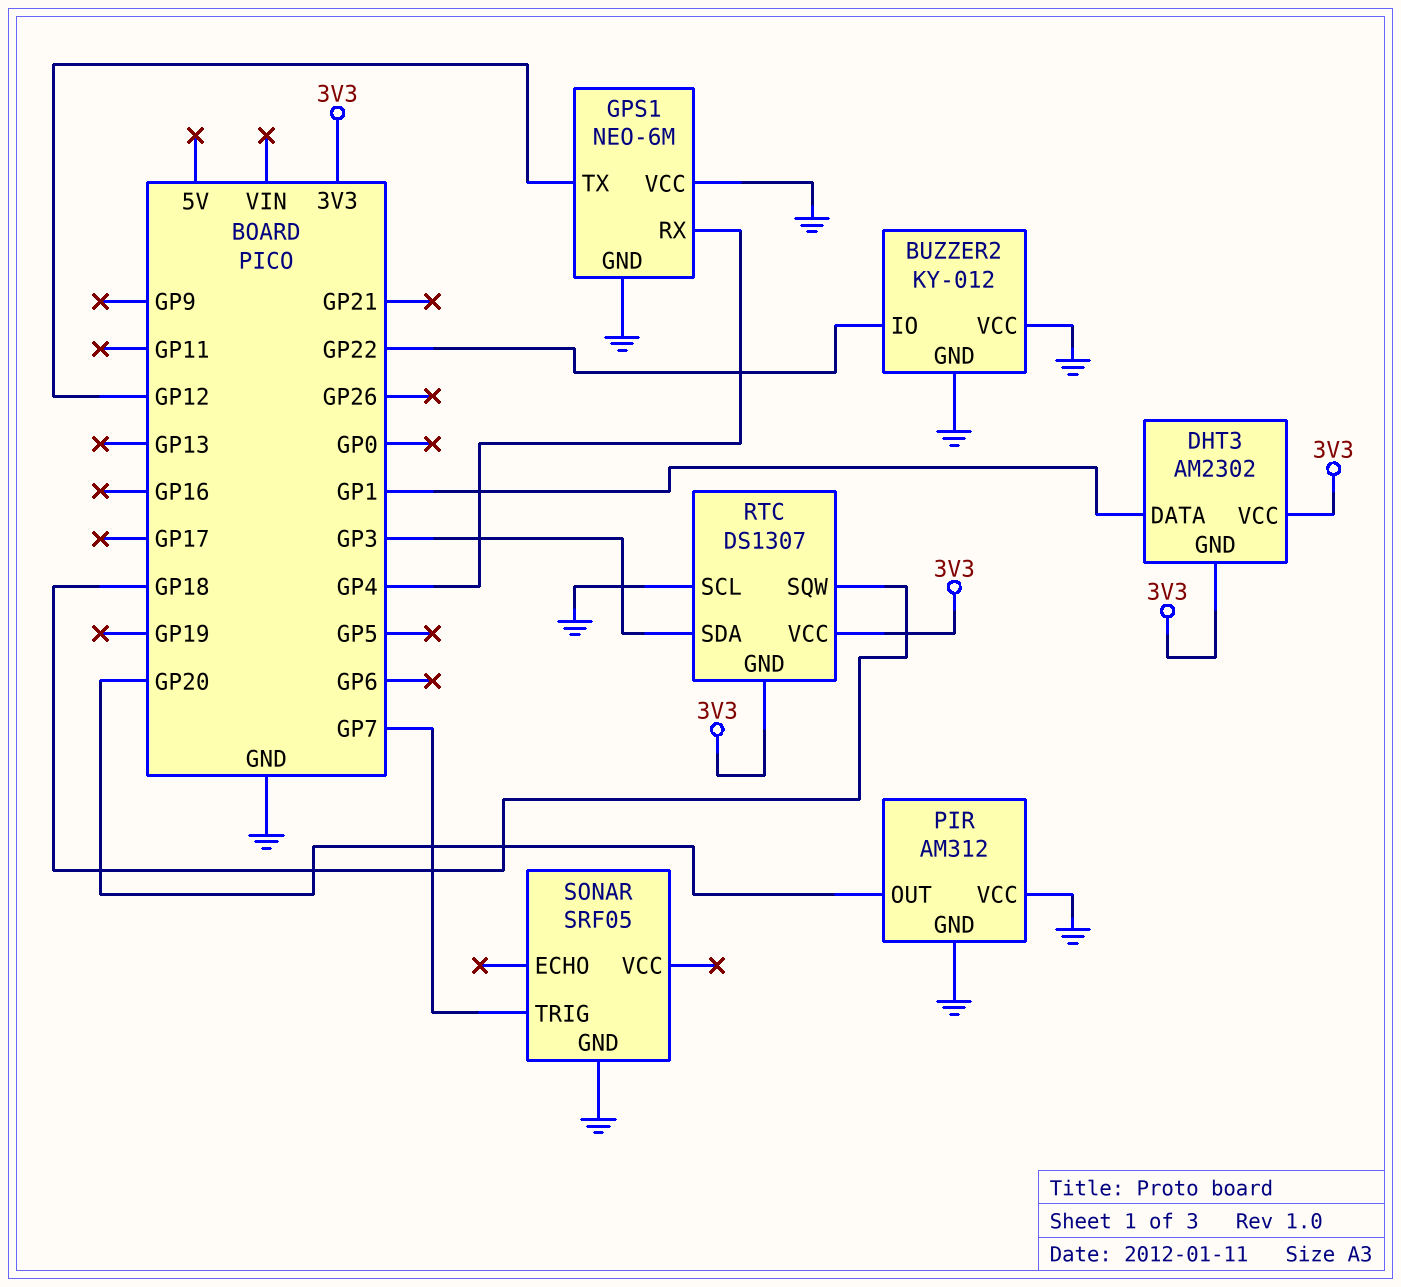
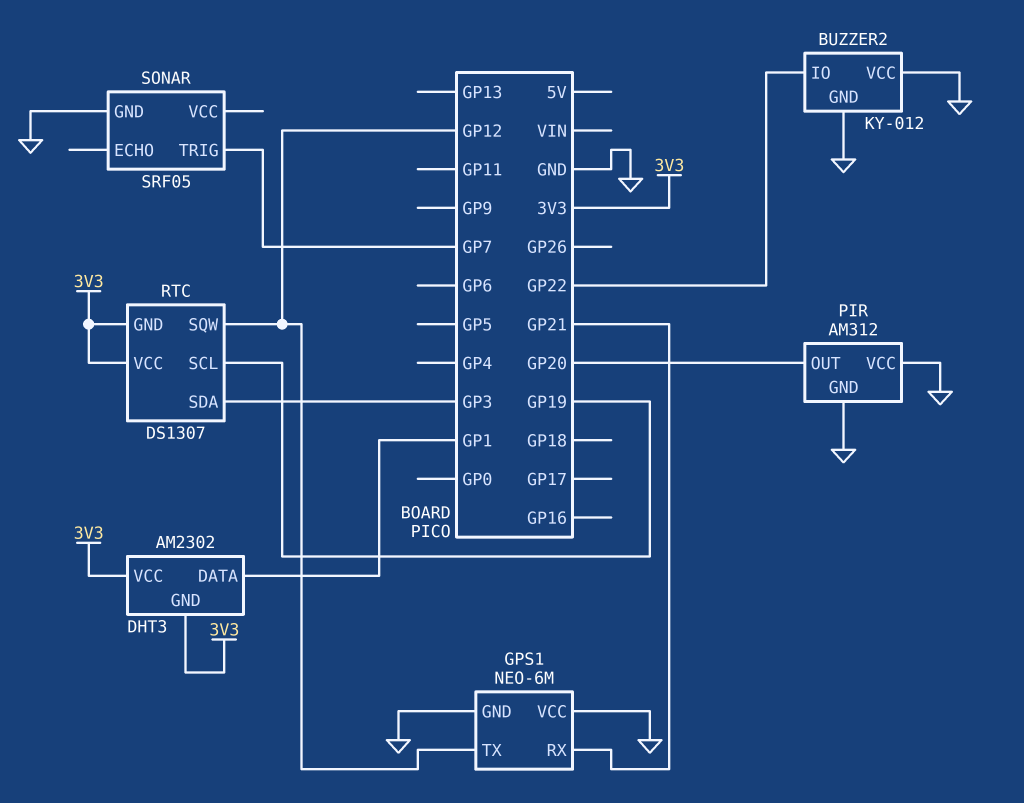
GPS1 pin RX: GP4 -> GP21
RTC pin SCL: GND -> GP19
RTC pin SQW: GP18 -> GP12

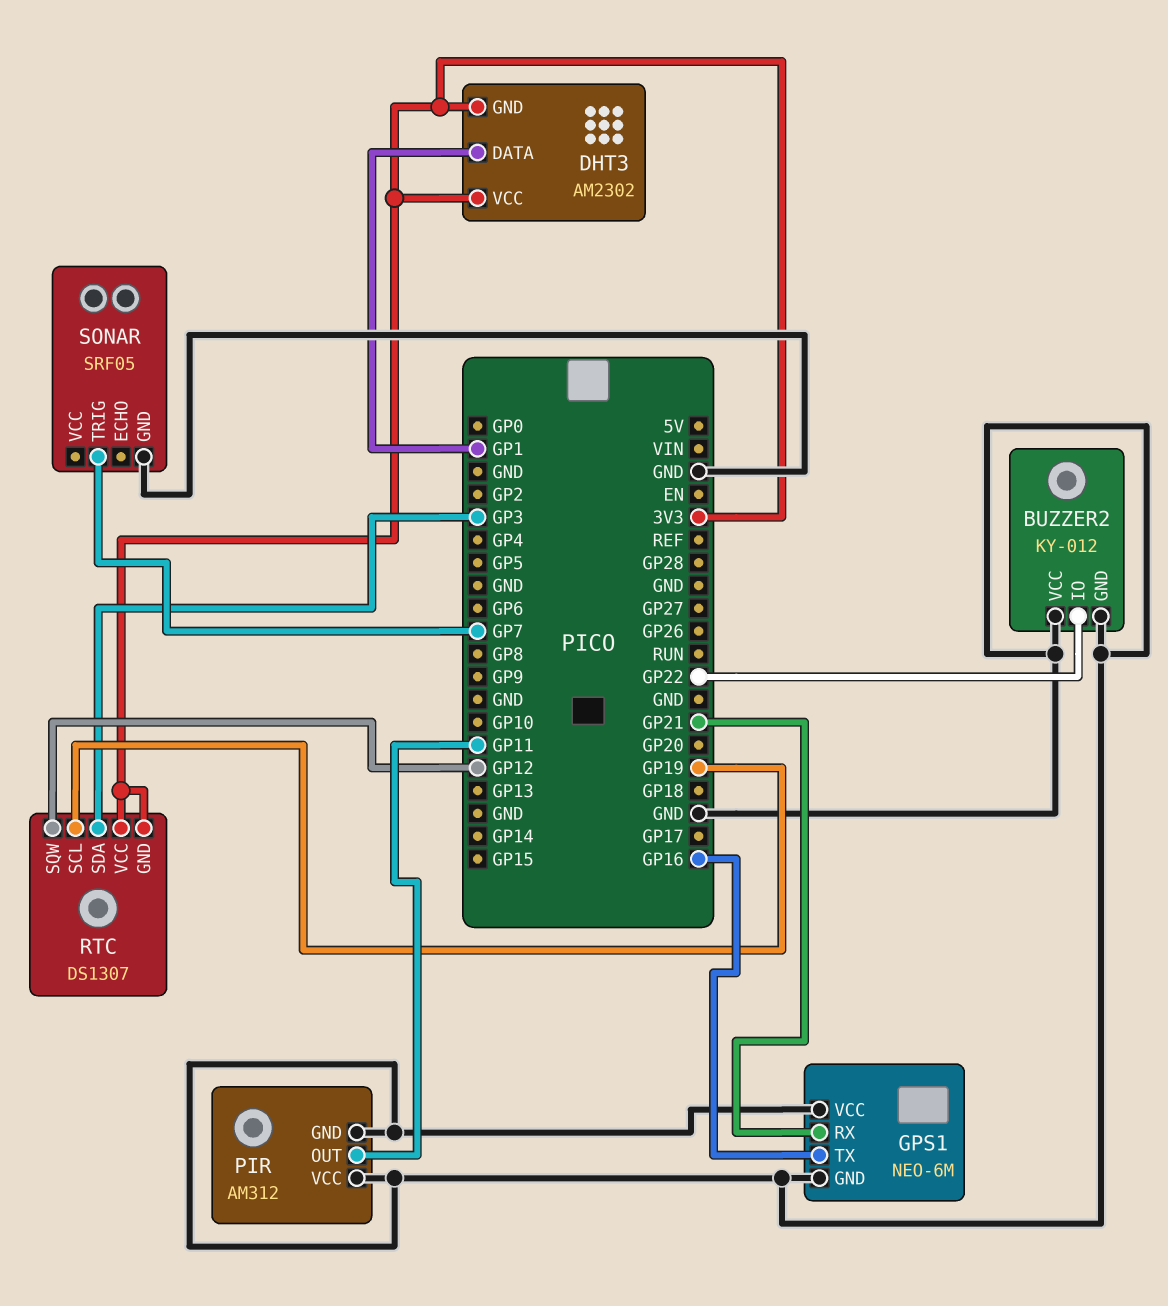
GPS1 pin TX: GP12 -> GP16
PIR pin OUT: GP20 -> GP11

